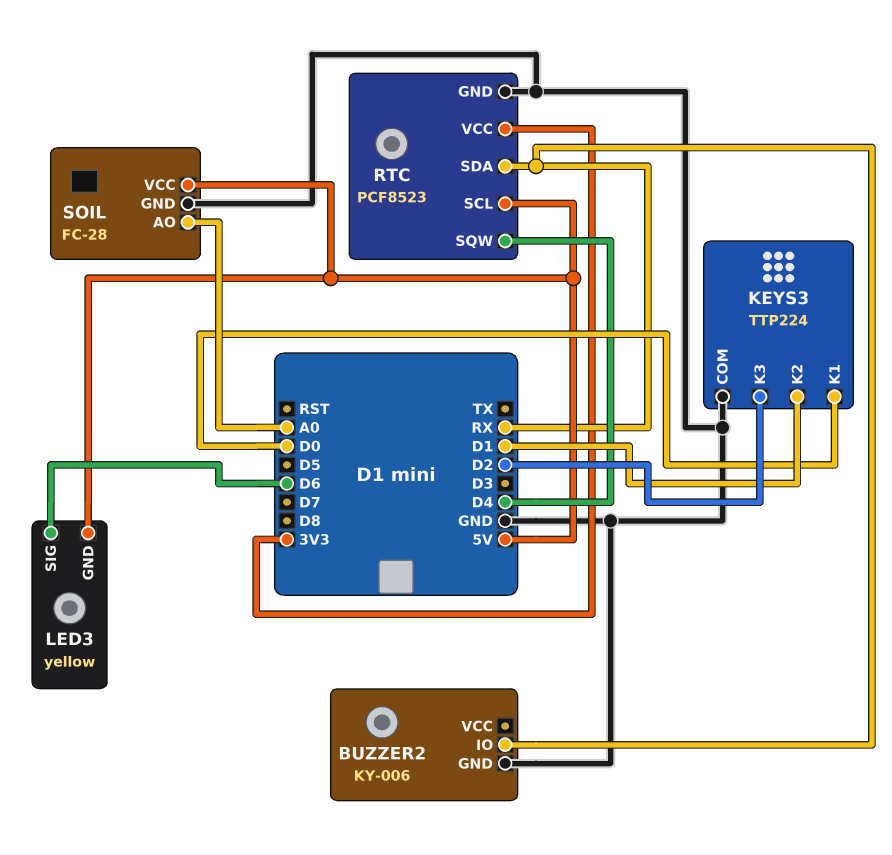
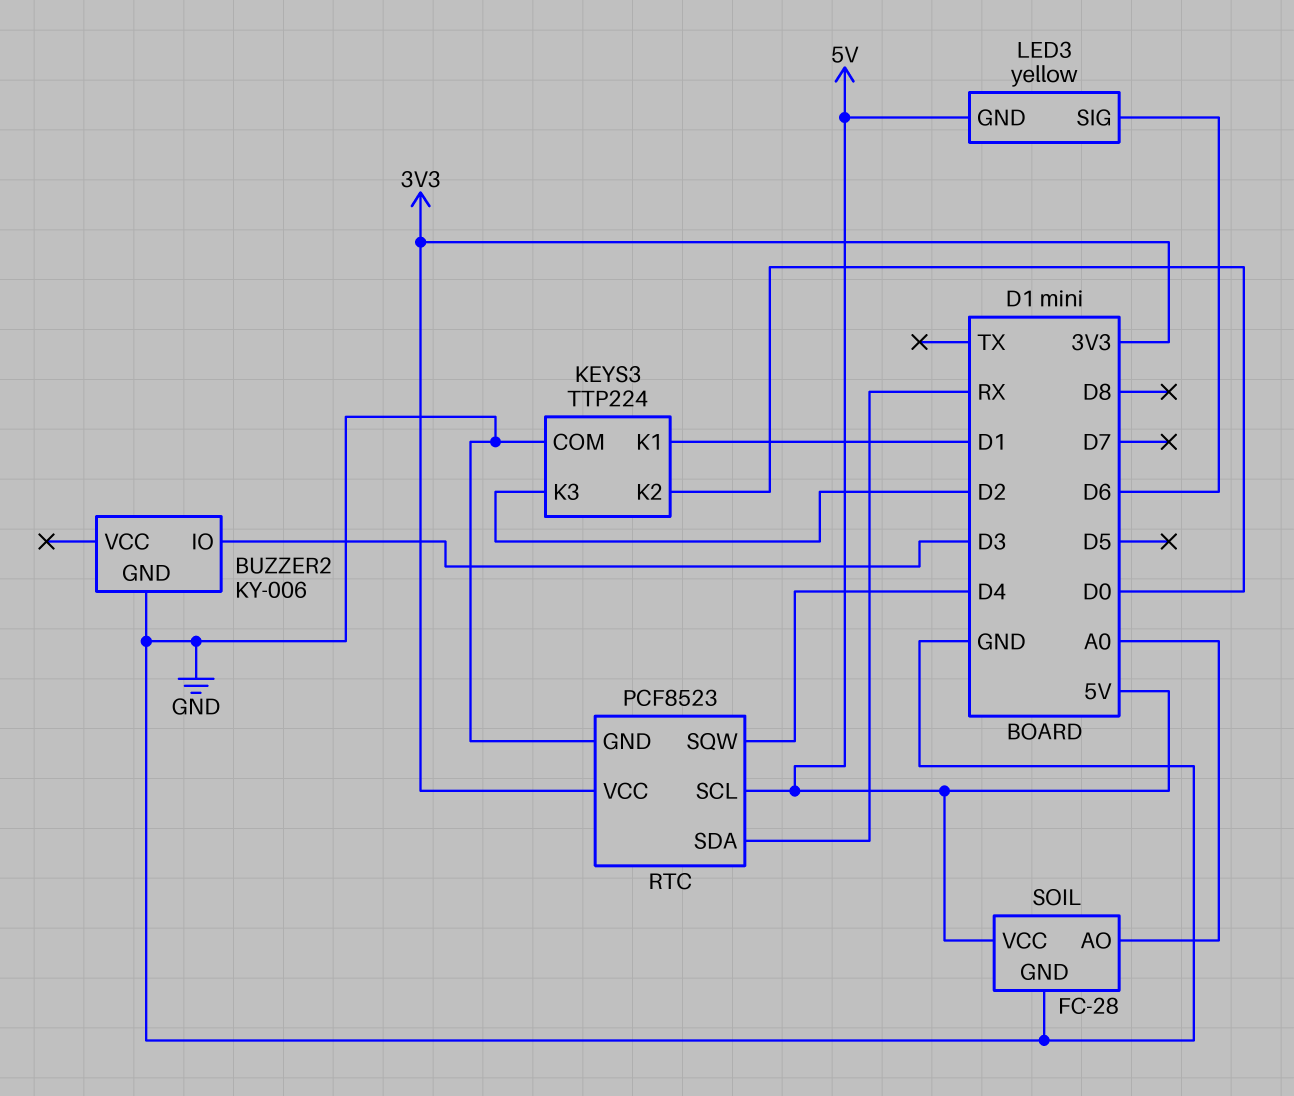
BUZZER2 pin IO: RX -> D3
KEYS3 pin K1: D0 -> D1
KEYS3 pin K2: D1 -> D0

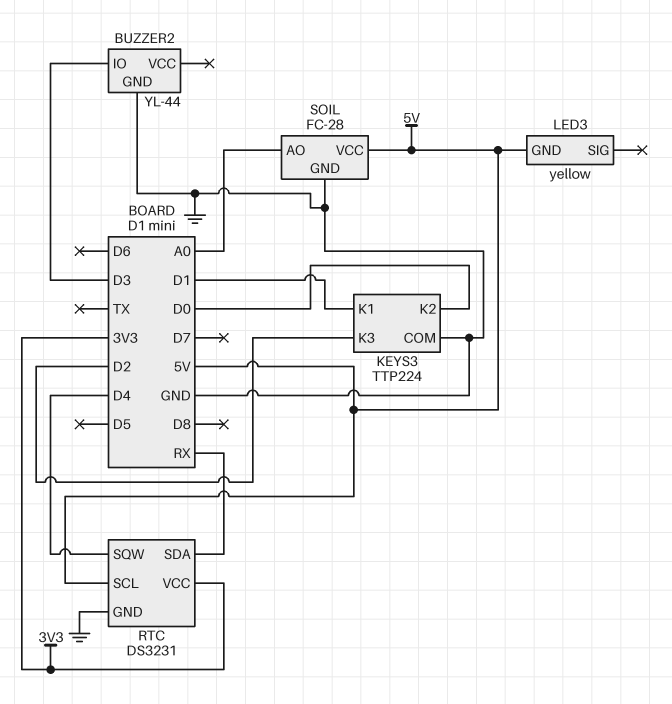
BUZZER2: KY-006 -> YL-44
LED3 pin SIG: D6 -> none
RTC: PCF8523 -> DS3231

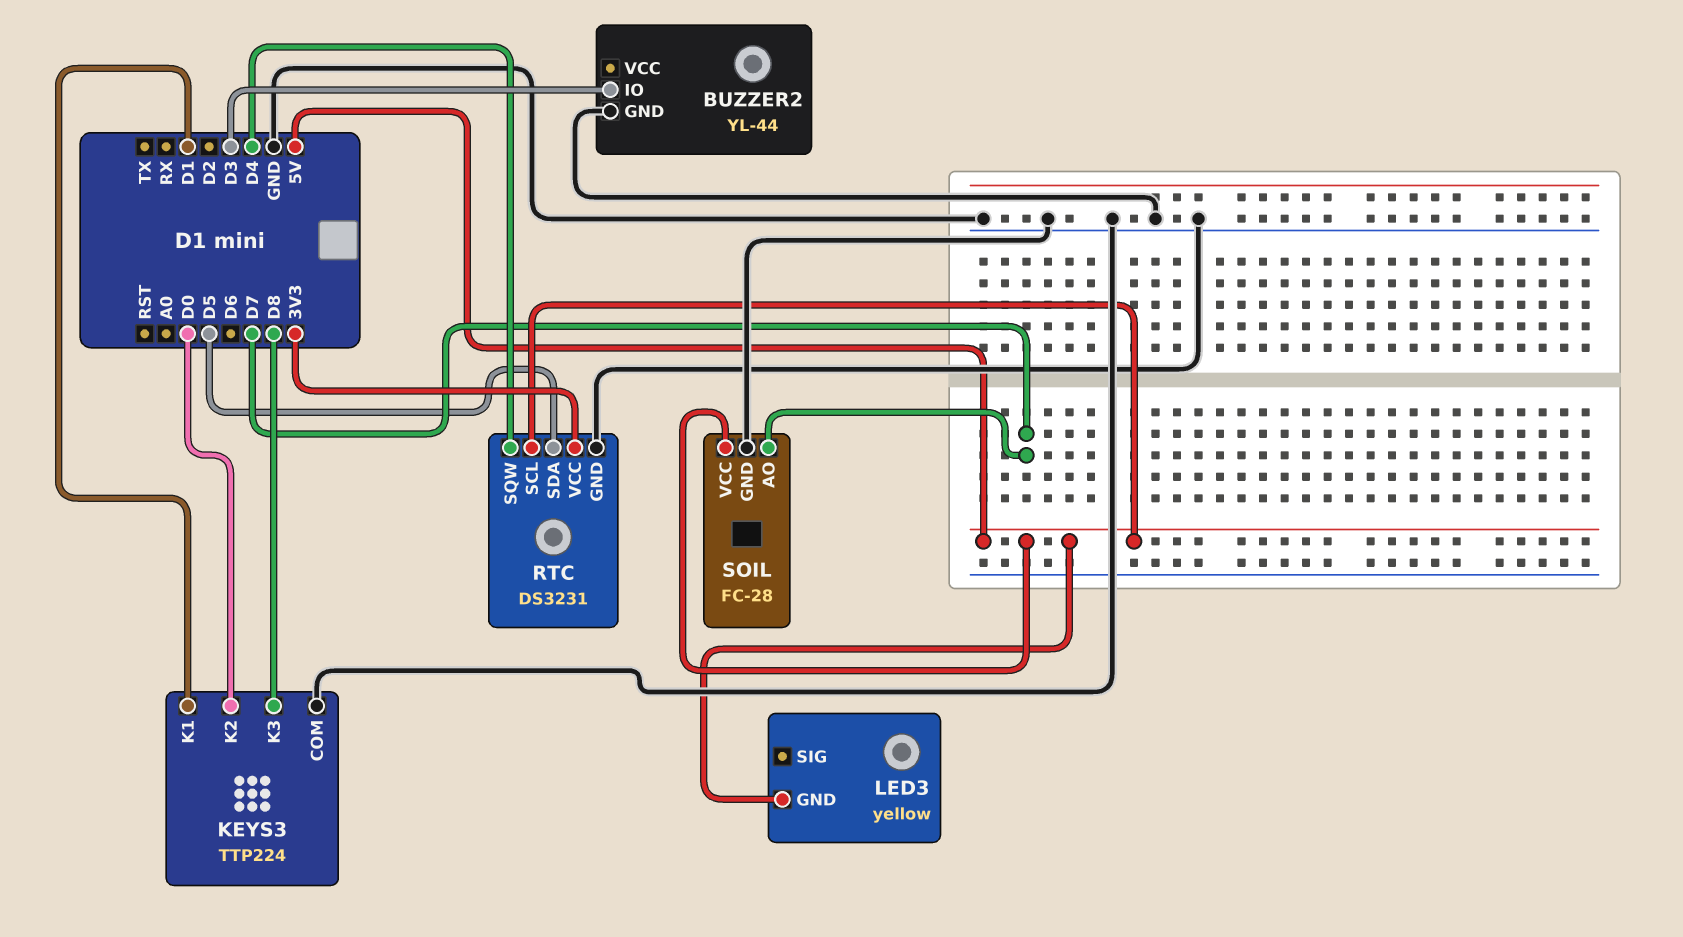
KEYS3 pin K3: D2 -> D8
RTC pin SDA: RX -> D5
SOIL pin AO: A0 -> D7

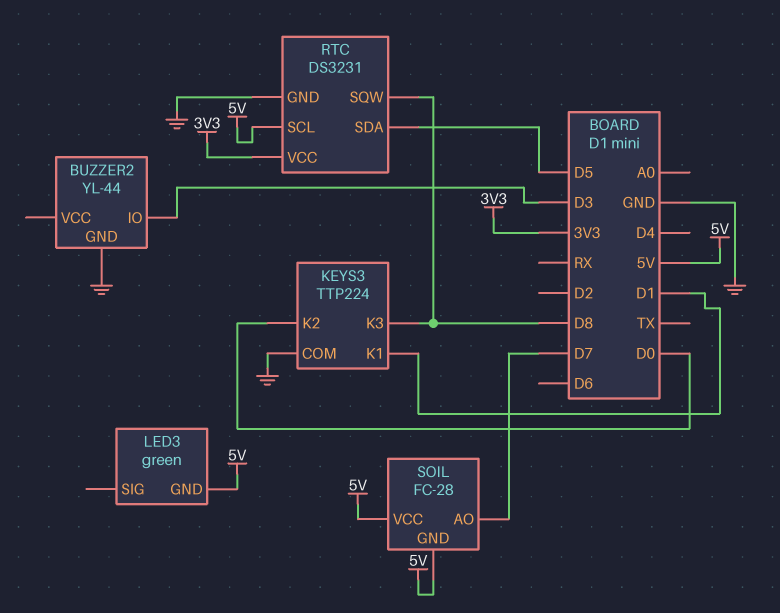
LED3: yellow -> green
RTC pin SQW: D4 -> D8
SOIL pin GND: GND -> 5V

